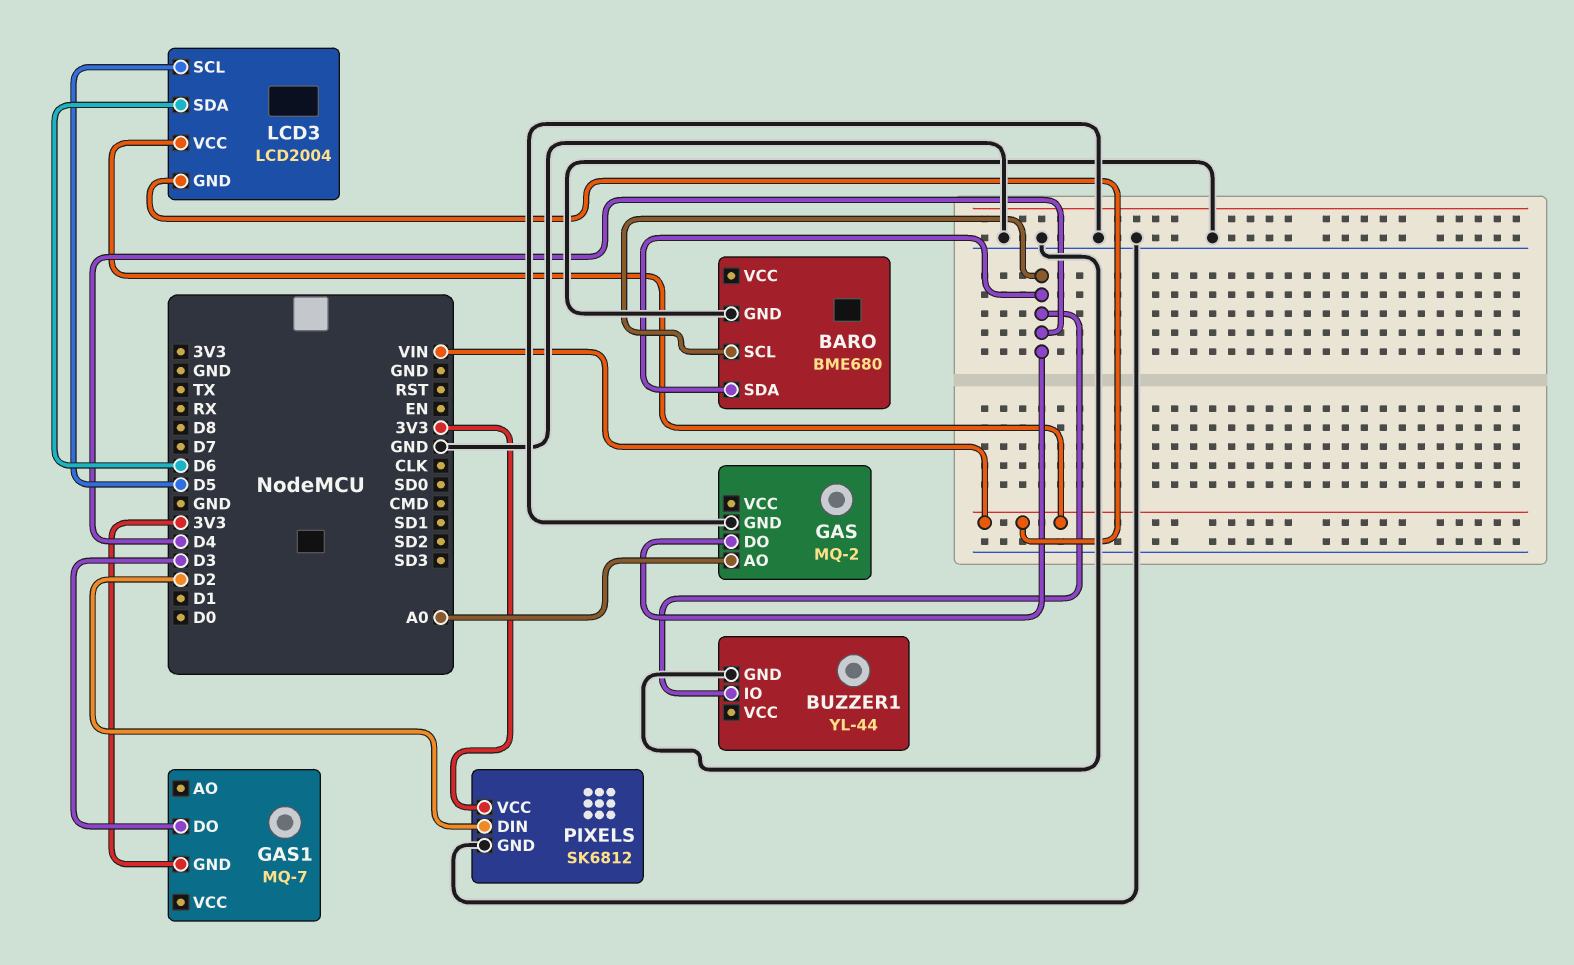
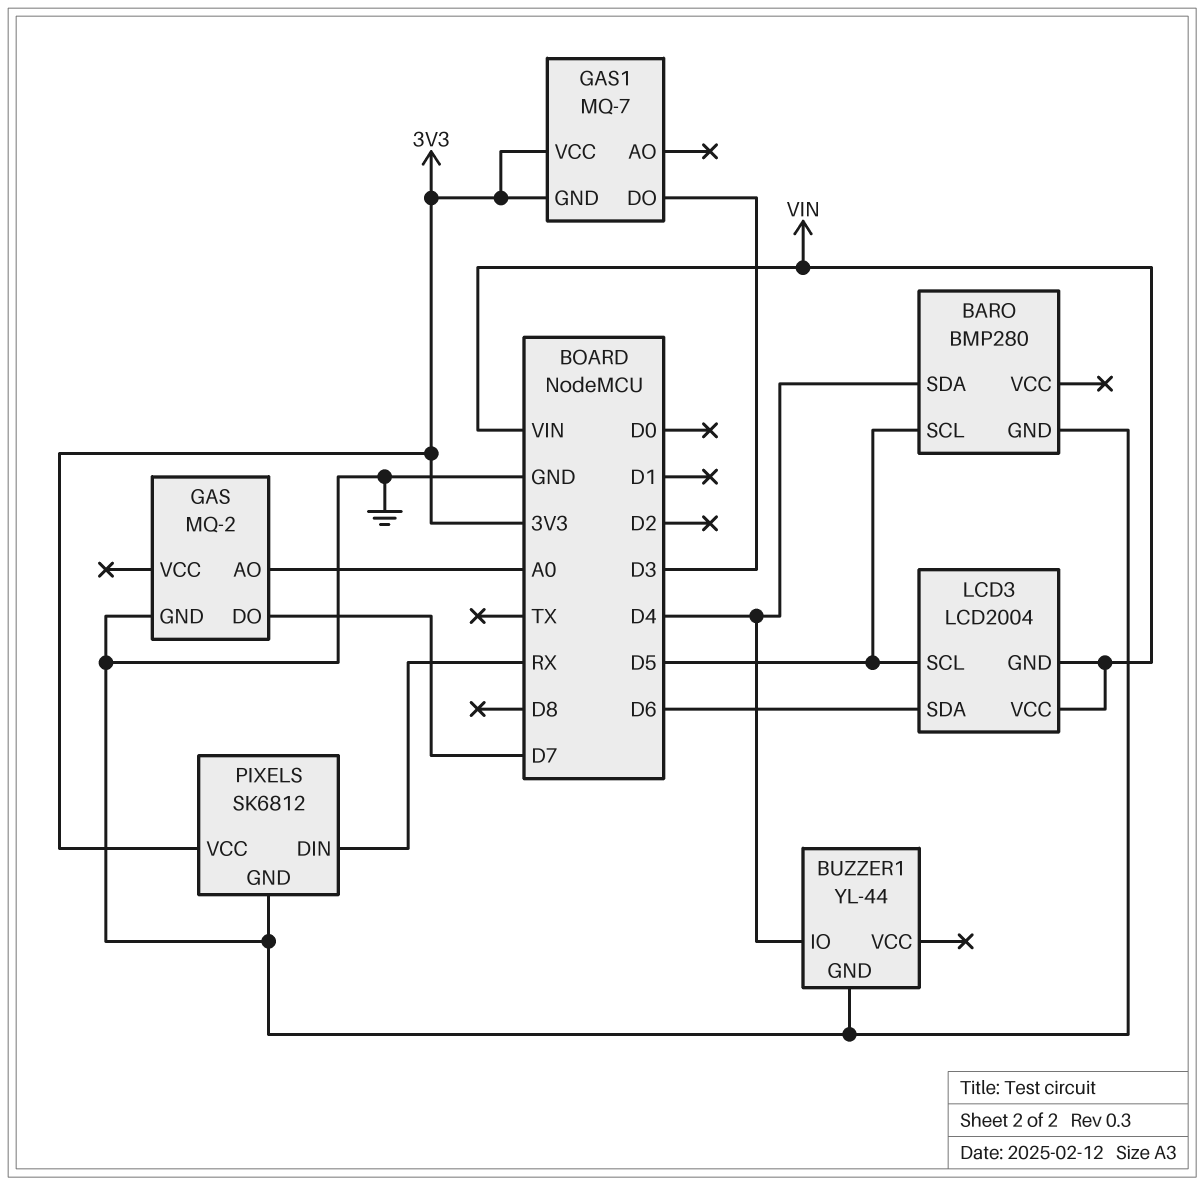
BARO: BME680 -> BMP280
BARO pin SCL: D4 -> D5
GAS pin DO: D4 -> D7
GAS1 pin VCC: none -> 3V3
PIXELS pin DIN: D2 -> RX

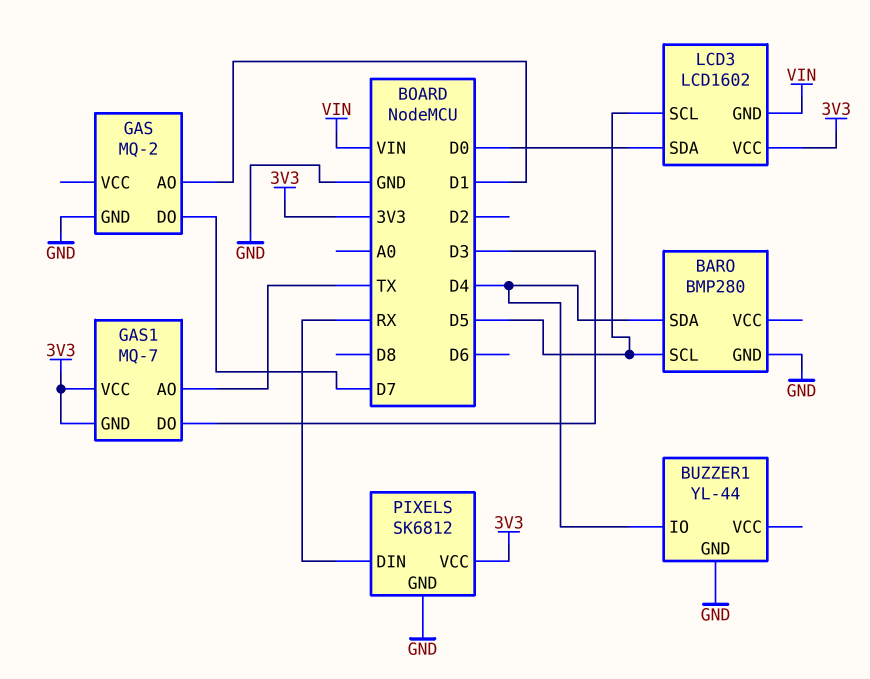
GAS pin AO: A0 -> D1
GAS1 pin AO: none -> TX
LCD3: LCD2004 -> LCD1602
LCD3 pin SDA: D6 -> D0
LCD3 pin VCC: VIN -> 3V3

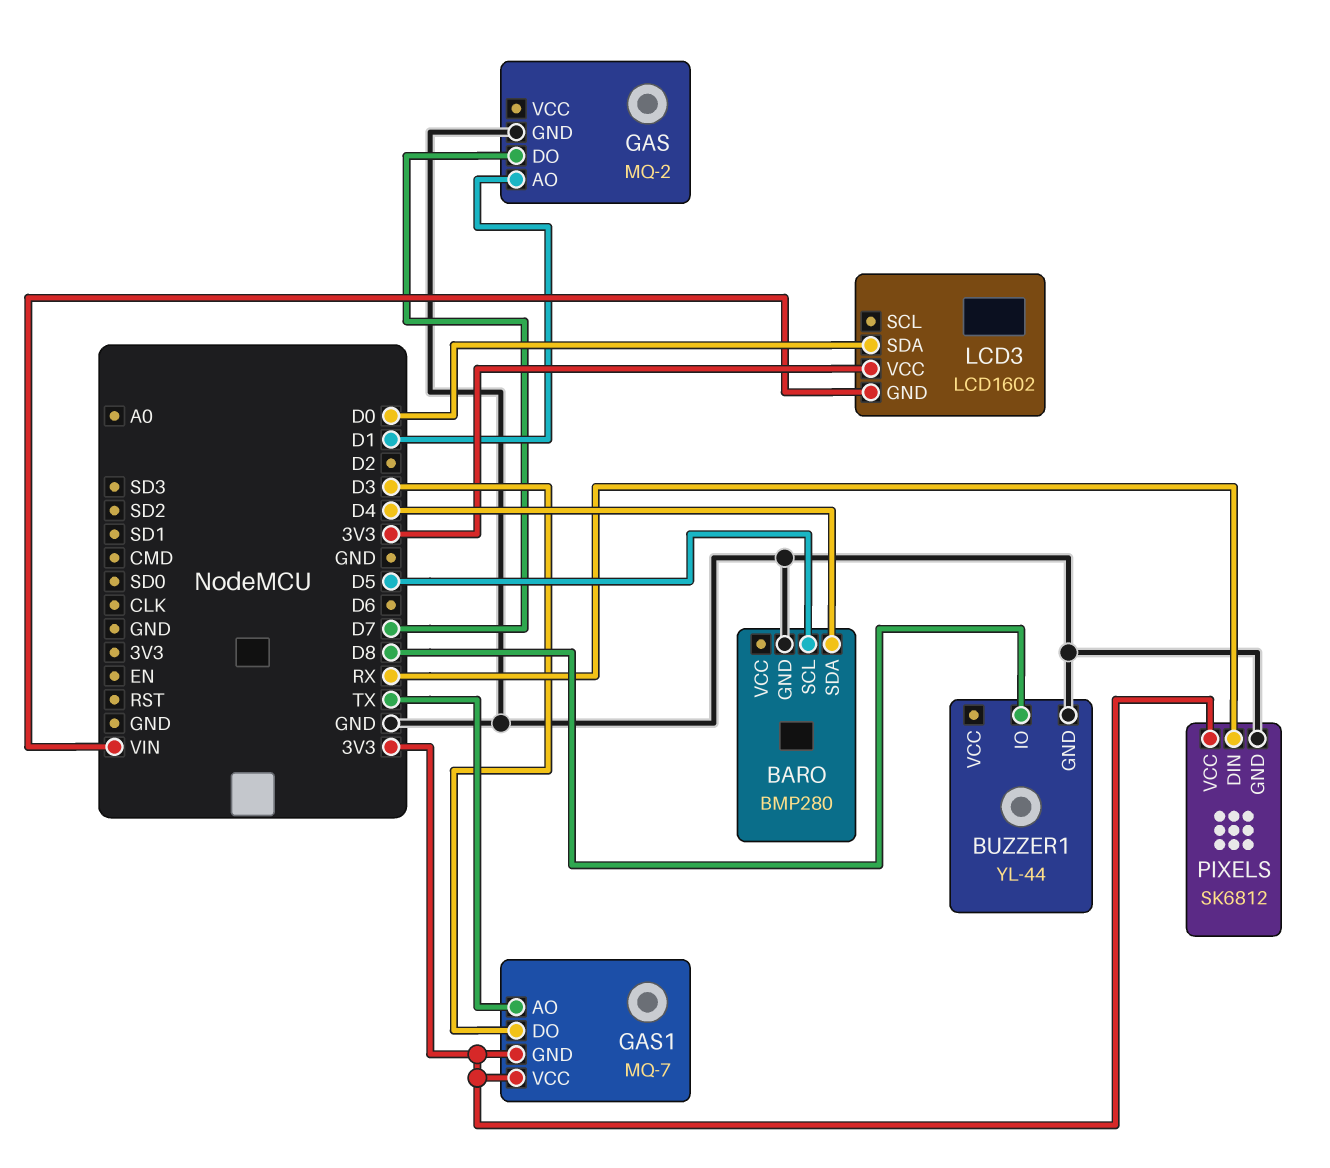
BUZZER1 pin IO: D4 -> D8
LCD3 pin SCL: D5 -> none

